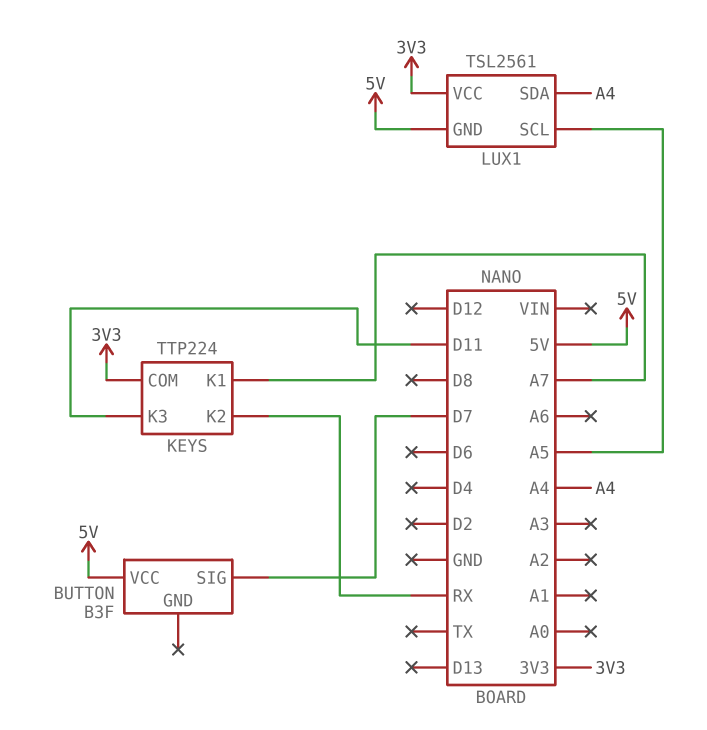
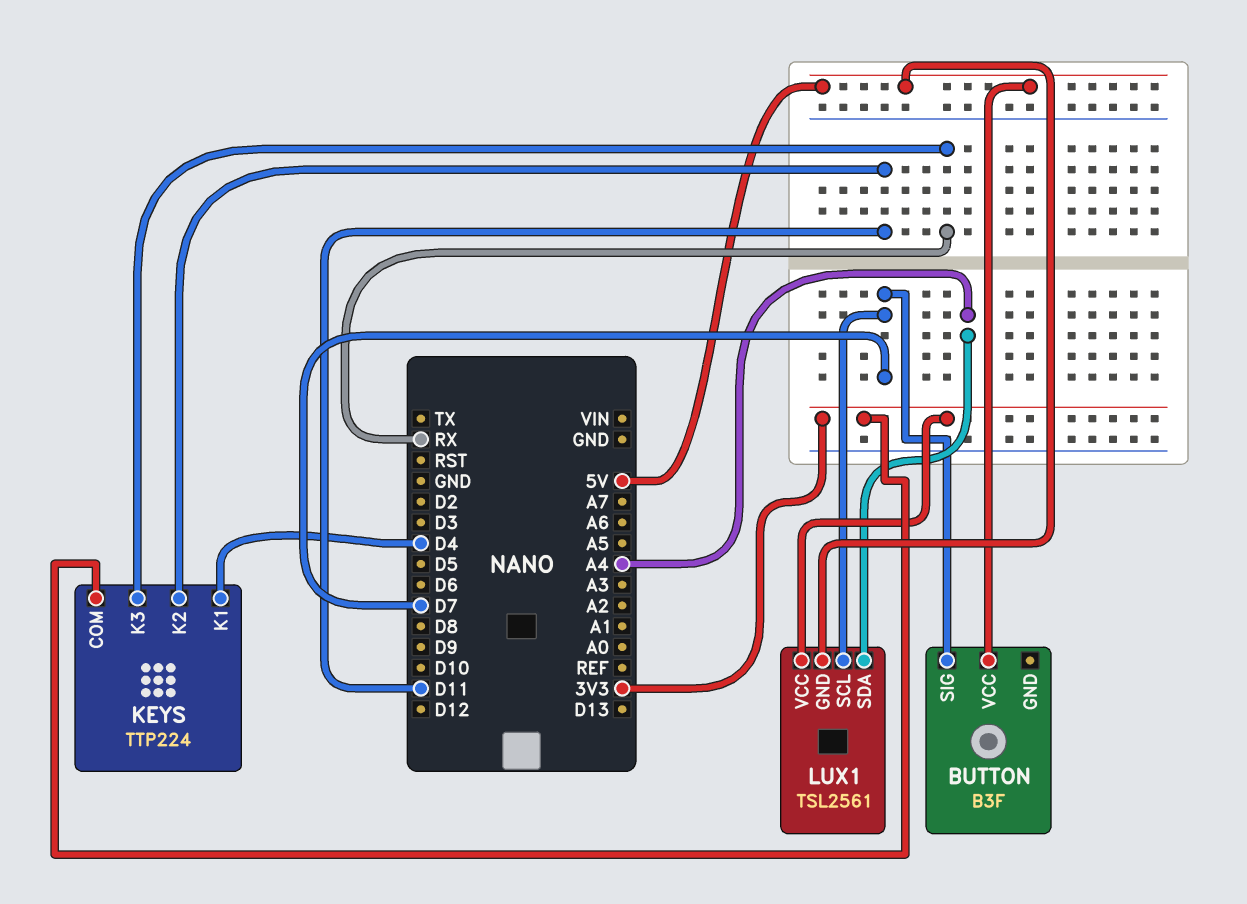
KEYS pin K1: A7 -> D4
KEYS pin K2: RX -> D11
KEYS pin K3: D11 -> RX
LUX1 pin SCL: A5 -> D7

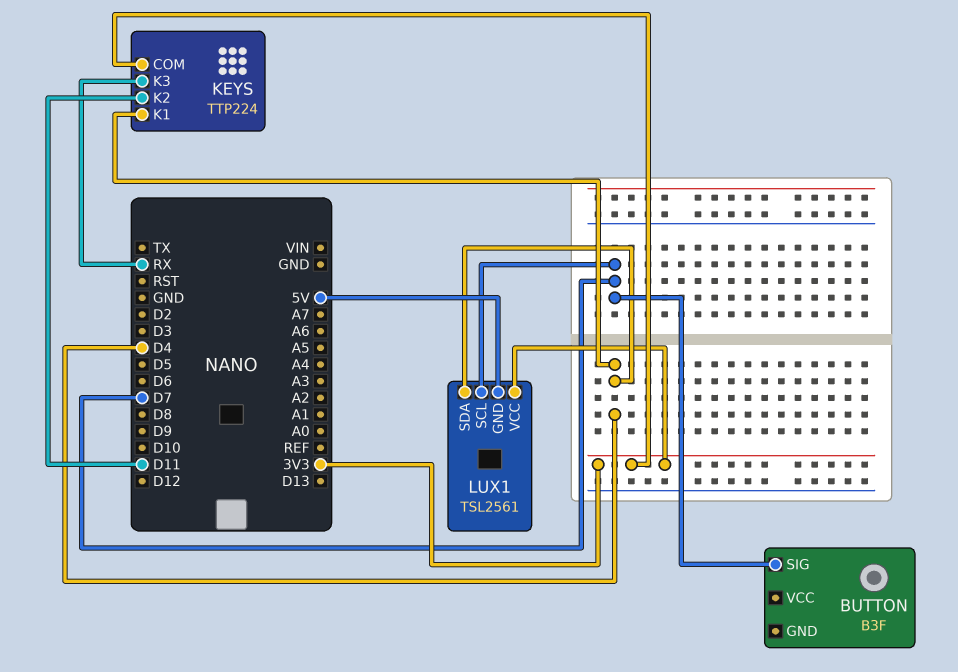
BUTTON pin VCC: 5V -> none
LUX1 pin SDA: A4 -> D4

